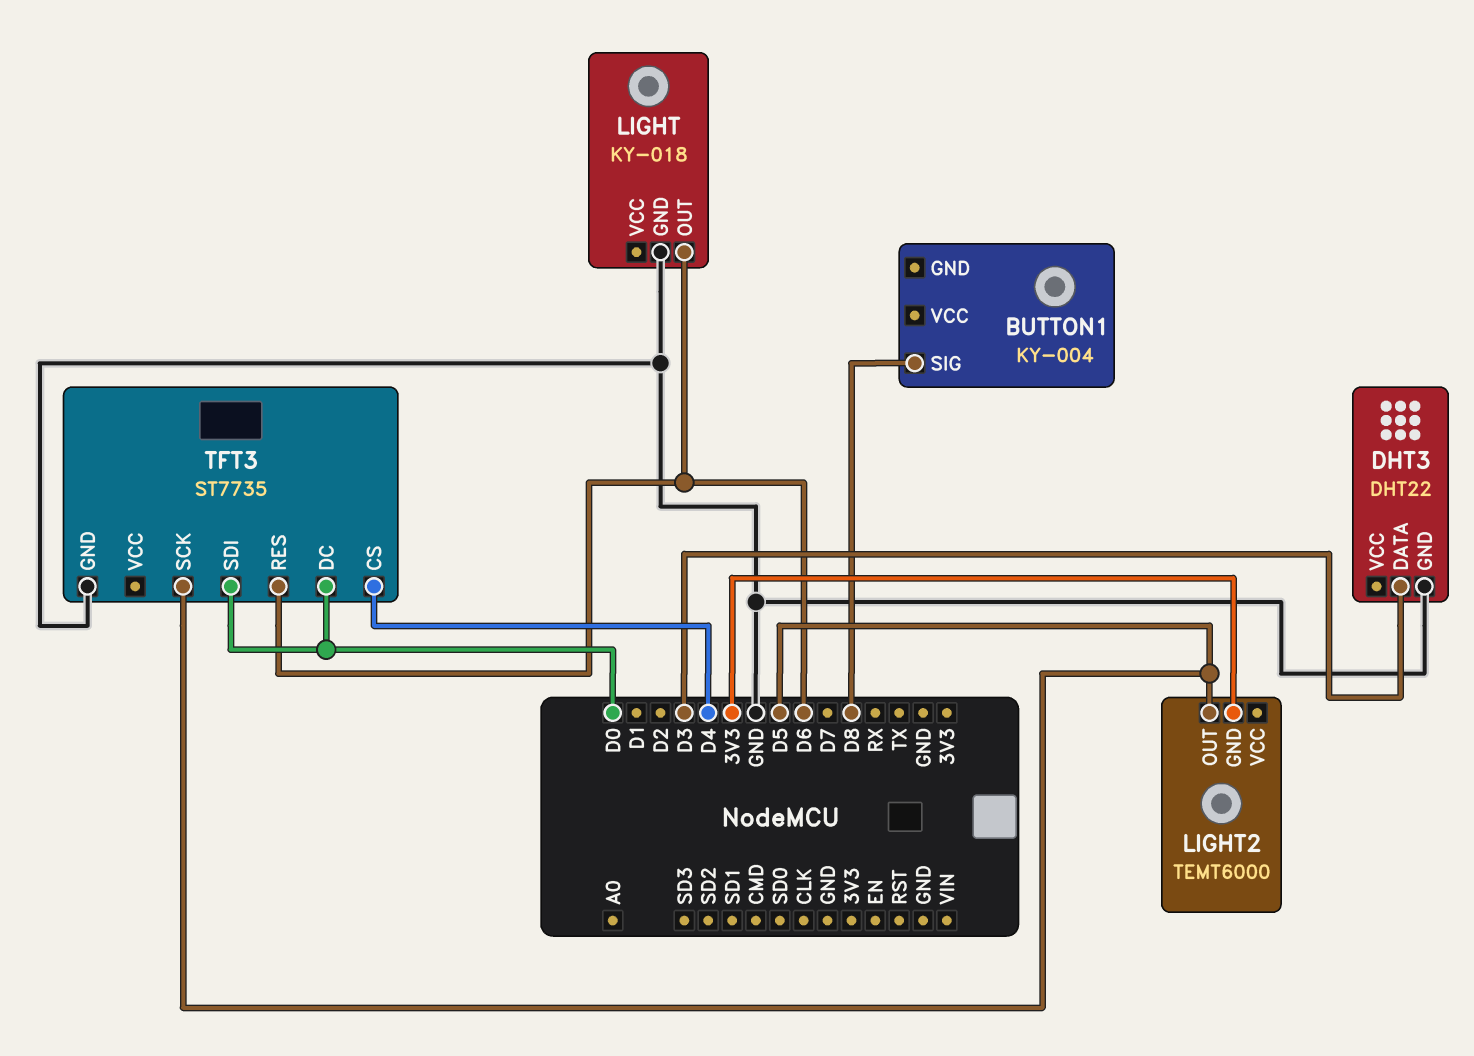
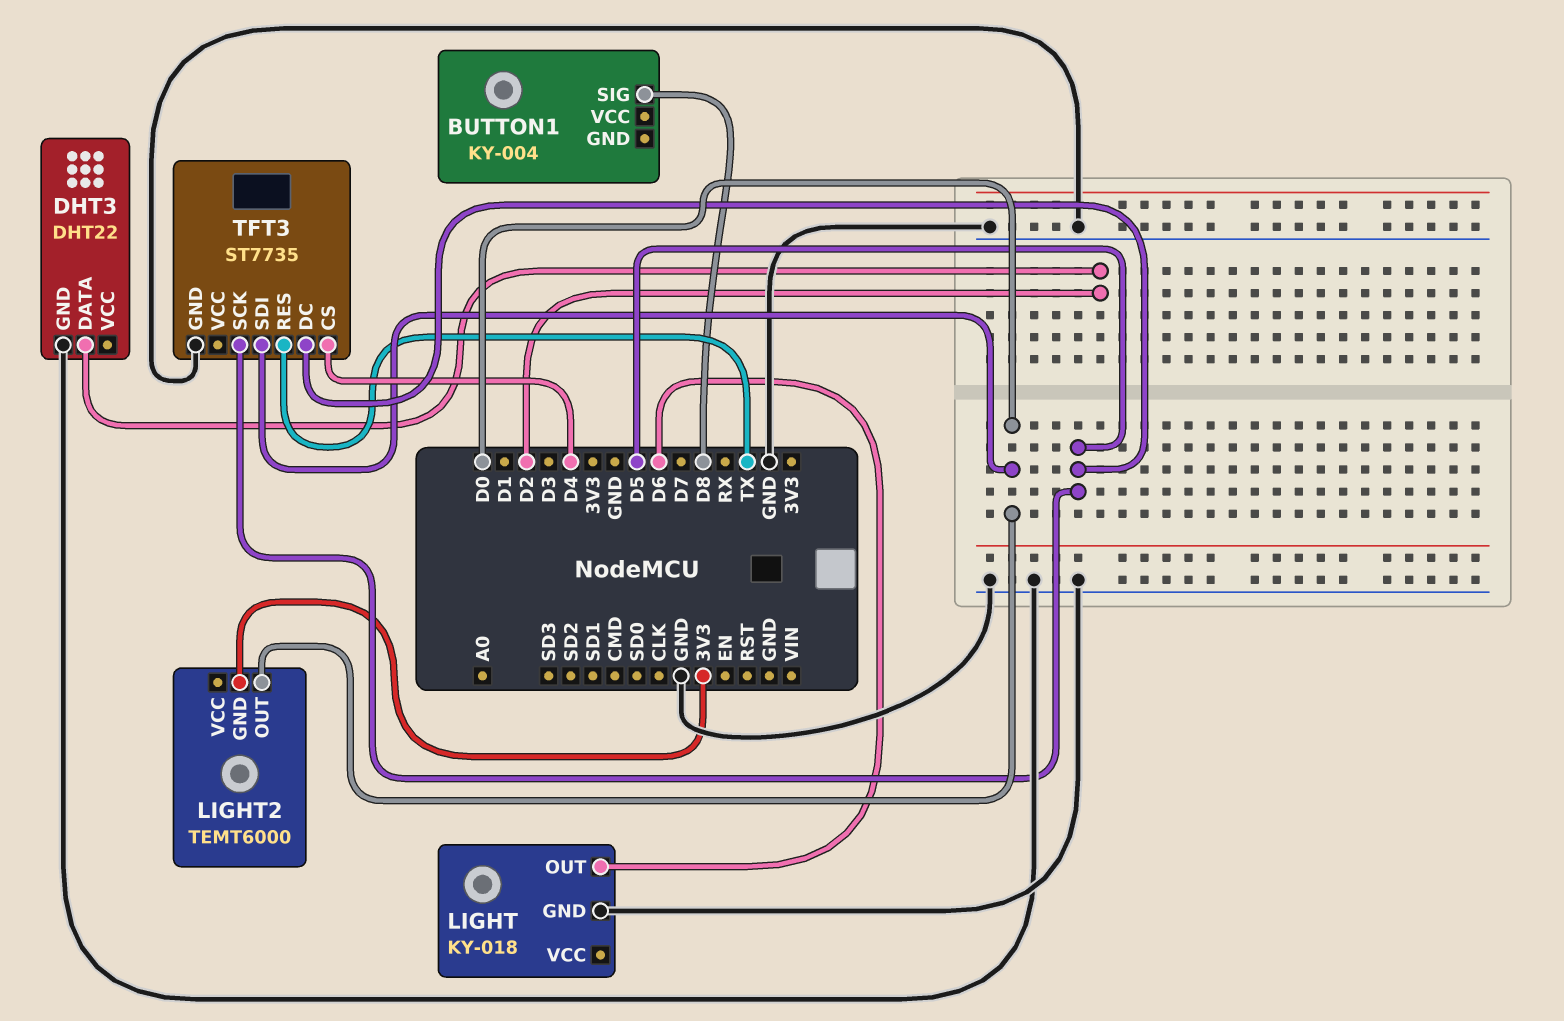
DHT3 pin DATA: D3 -> D2
LIGHT2 pin OUT: D5 -> D0
TFT3 pin DC: D0 -> D5
TFT3 pin RES: D6 -> TX

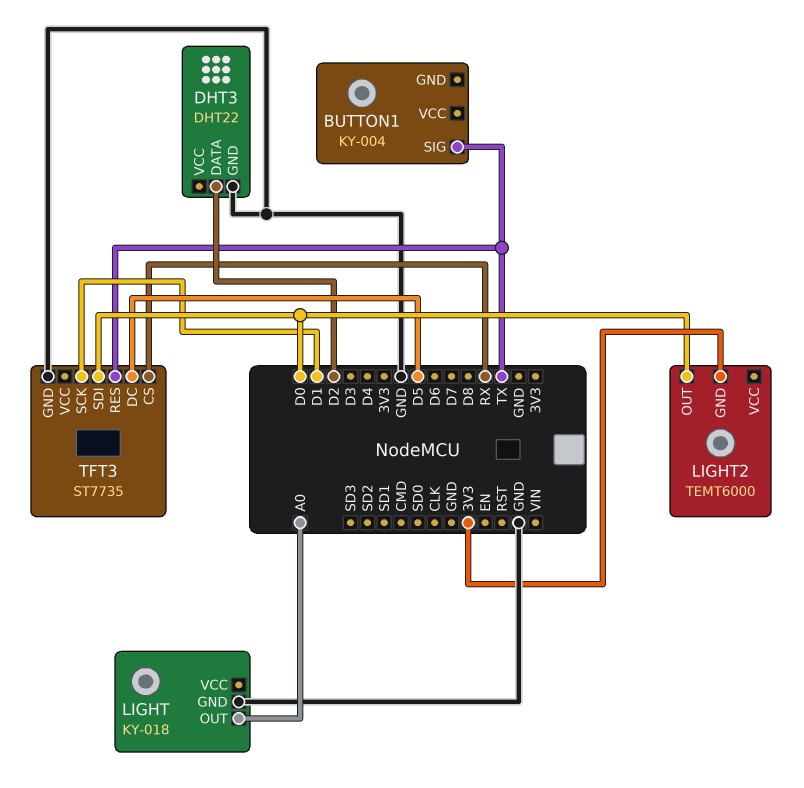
BUTTON1 pin SIG: D8 -> TX
LIGHT pin OUT: D6 -> A0
TFT3 pin CS: D4 -> RX
TFT3 pin SCK: D5 -> D1

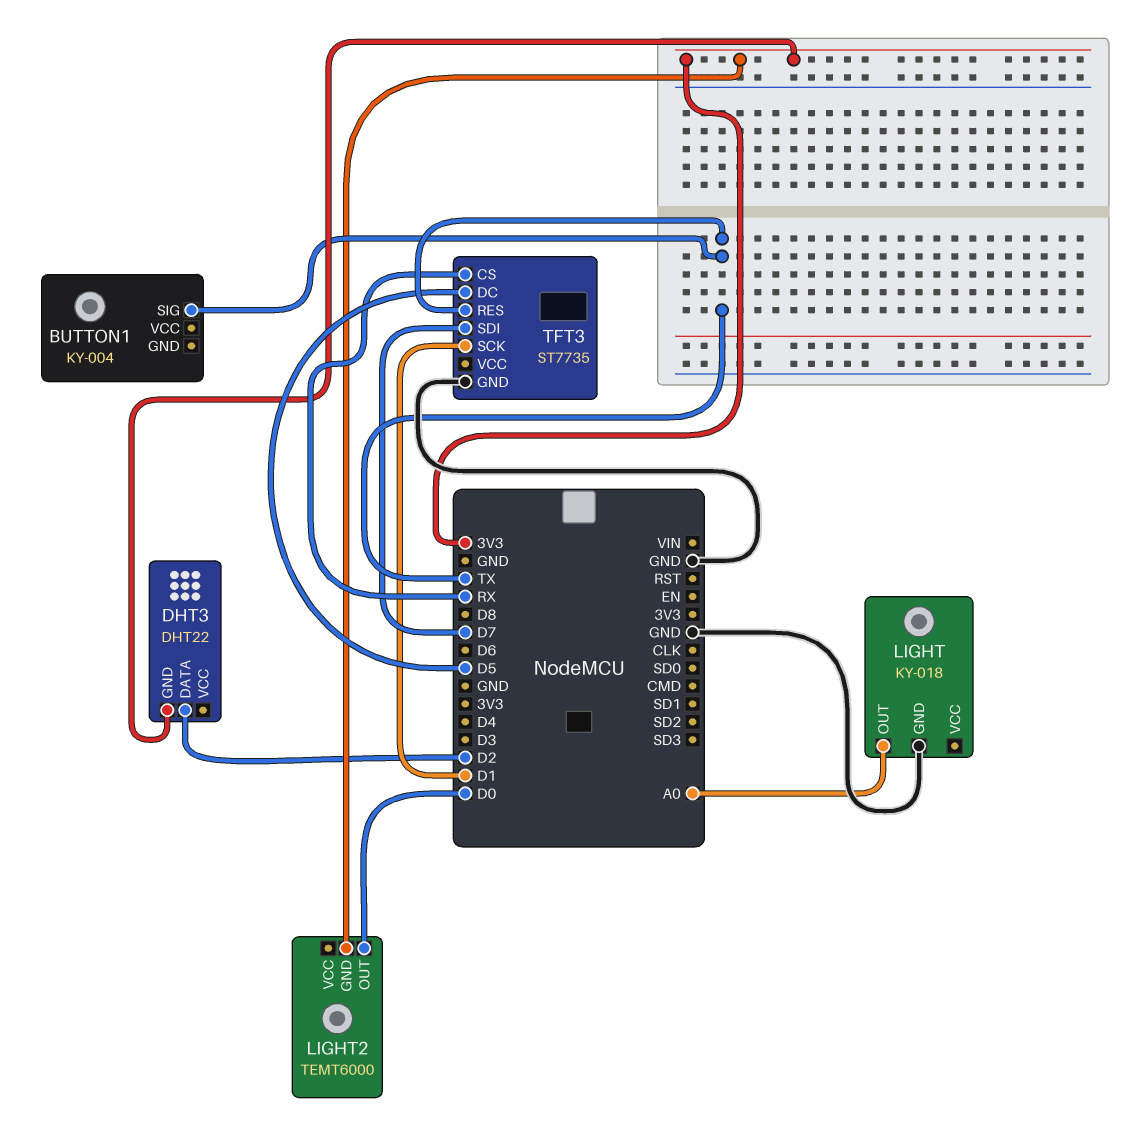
DHT3 pin GND: GND -> 3V3
TFT3 pin SDI: D0 -> D7

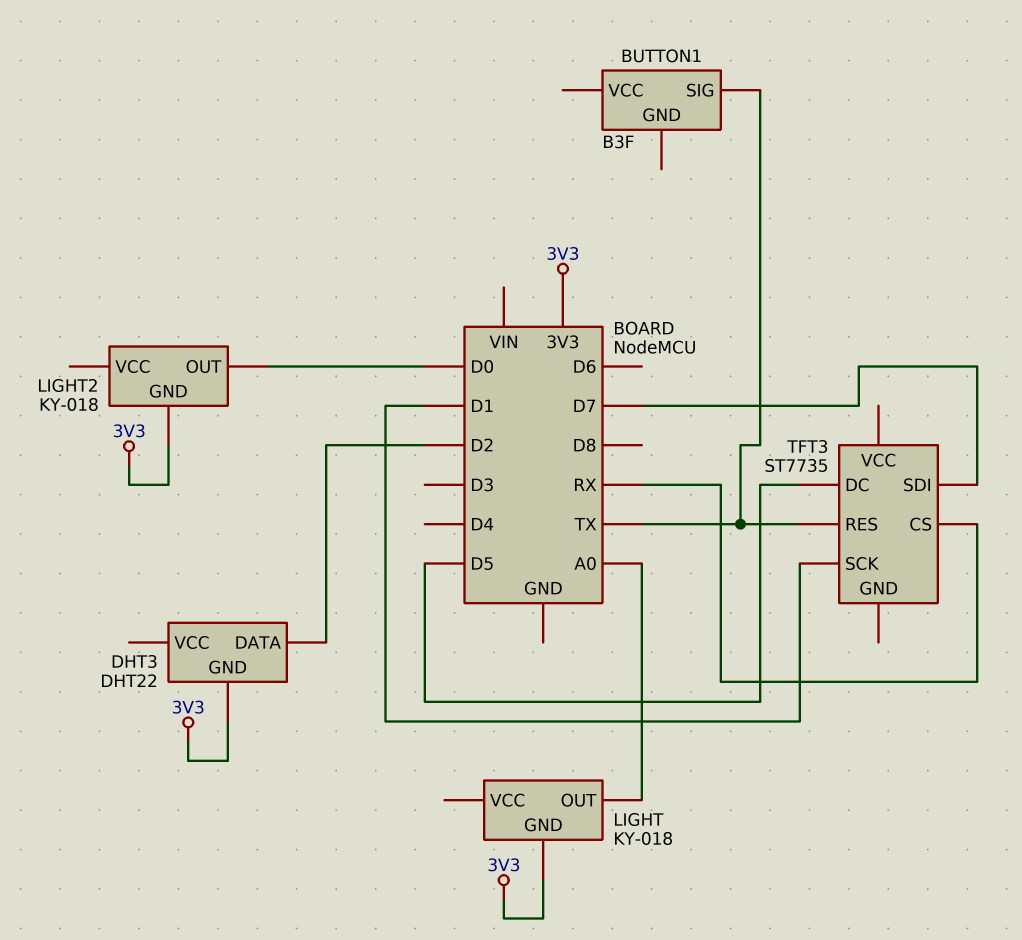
BUTTON1: KY-004 -> B3F
LIGHT pin GND: GND -> 3V3
LIGHT2: TEMT6000 -> KY-018
TFT3 pin GND: GND -> none

